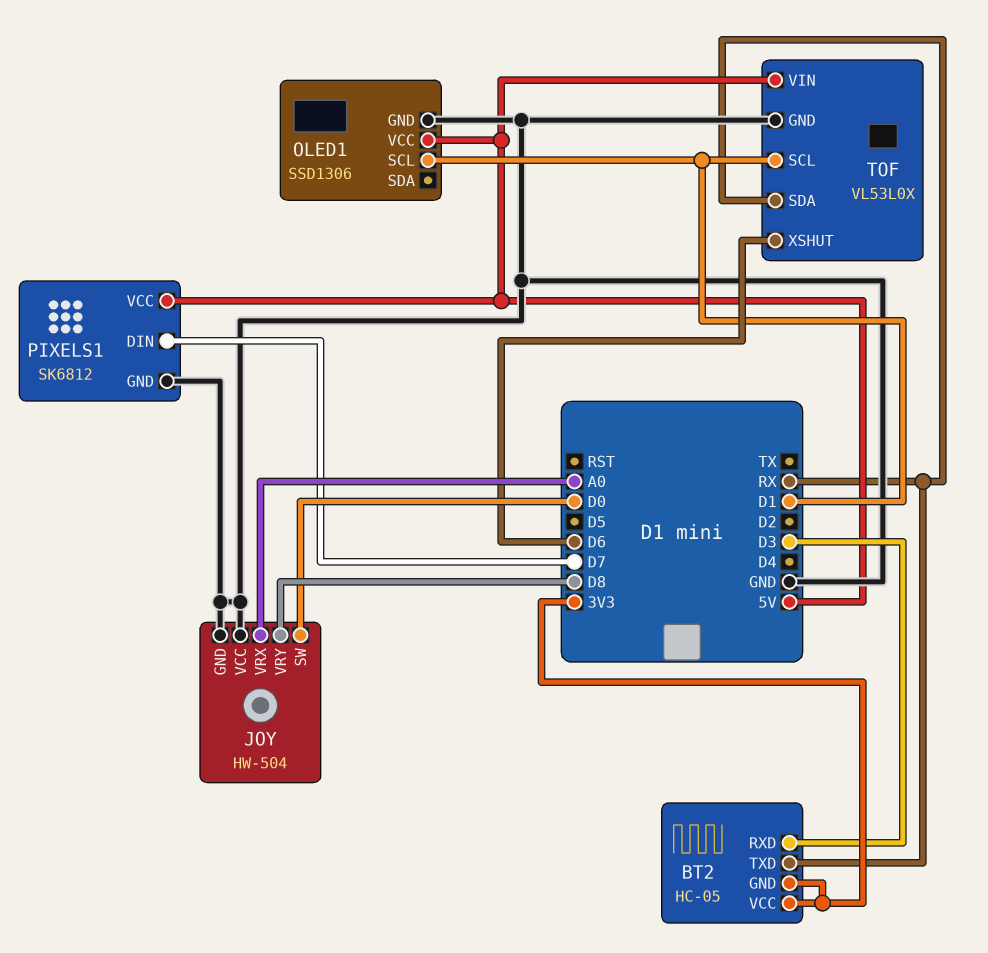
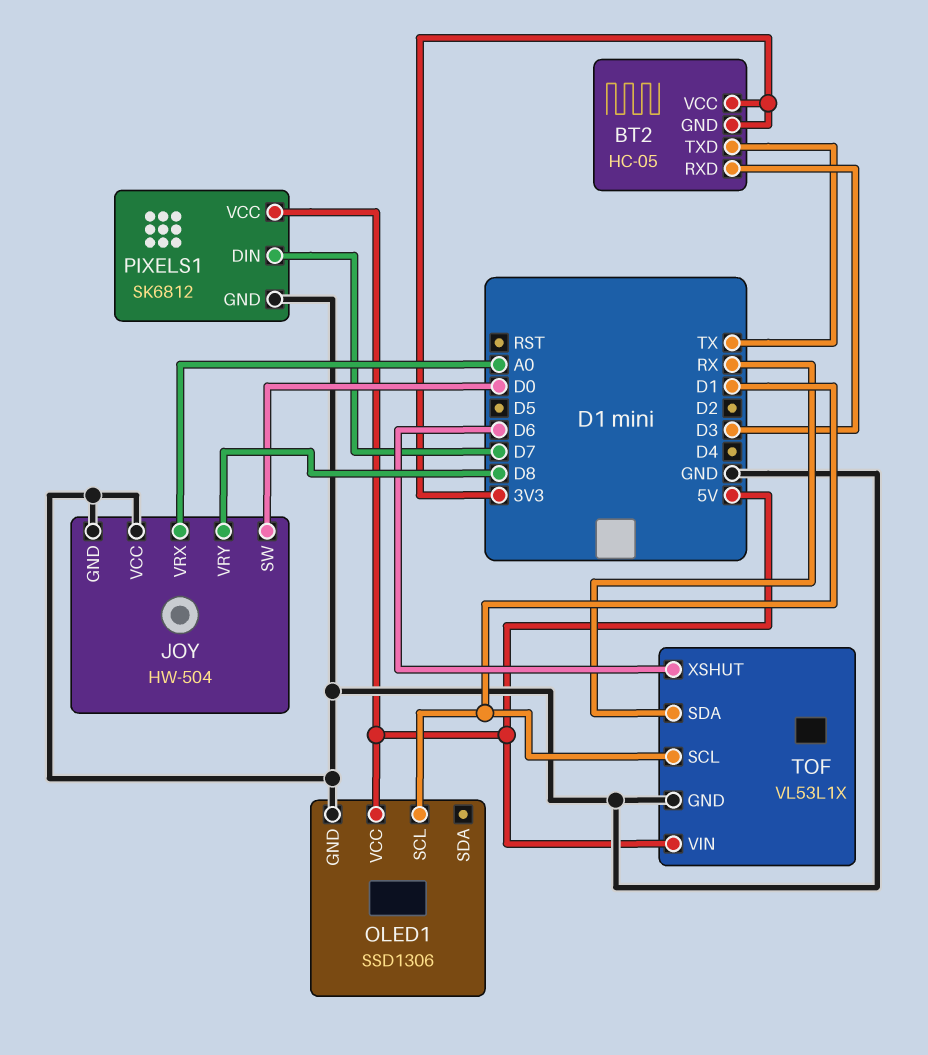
BT2 pin TXD: RX -> TX
TOF: VL53L0X -> VL53L1X

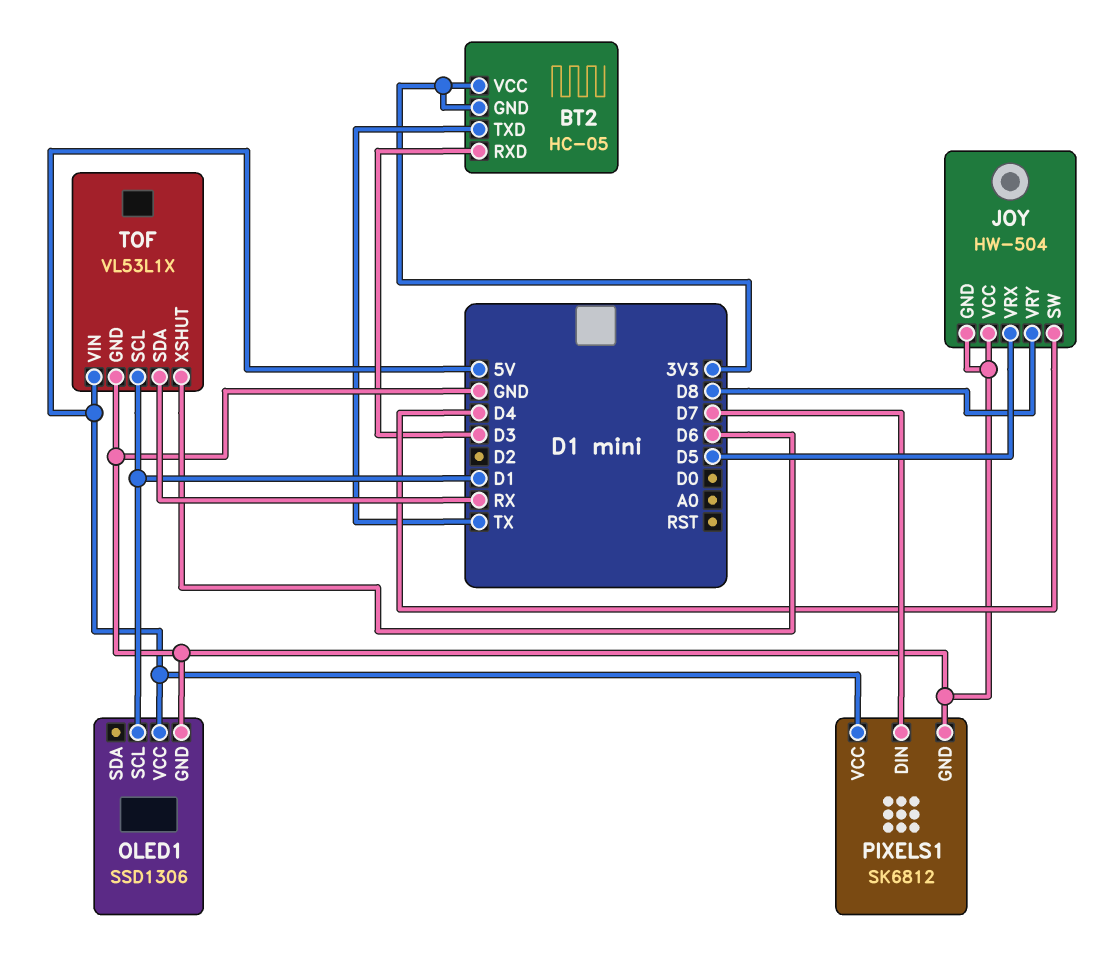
JOY pin SW: D0 -> D4
JOY pin VRX: A0 -> D5

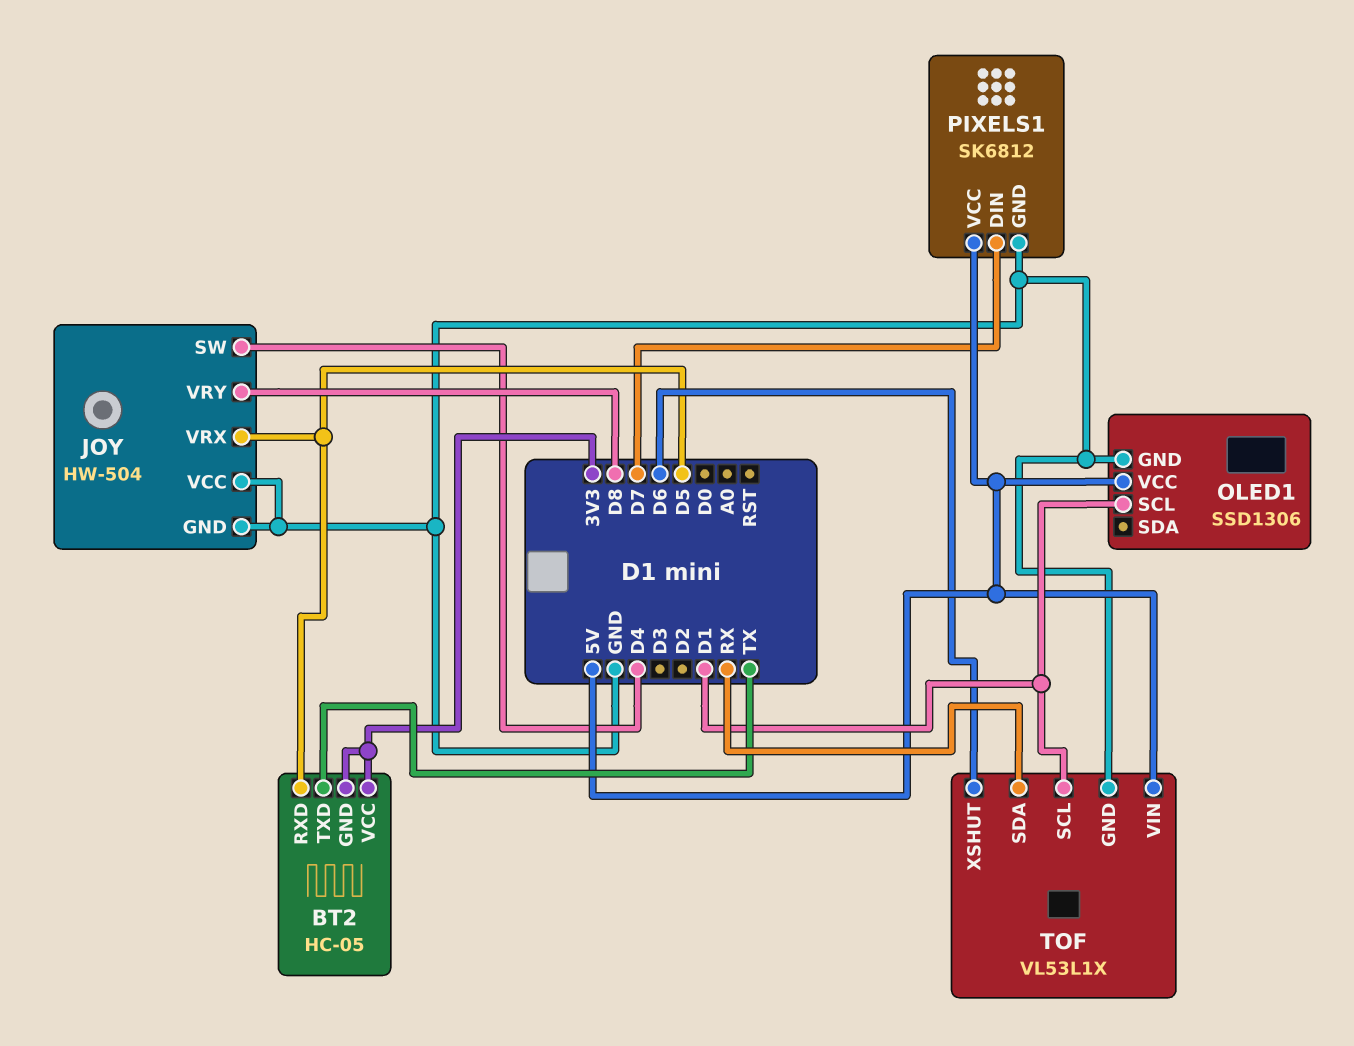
BT2 pin RXD: D3 -> D5

